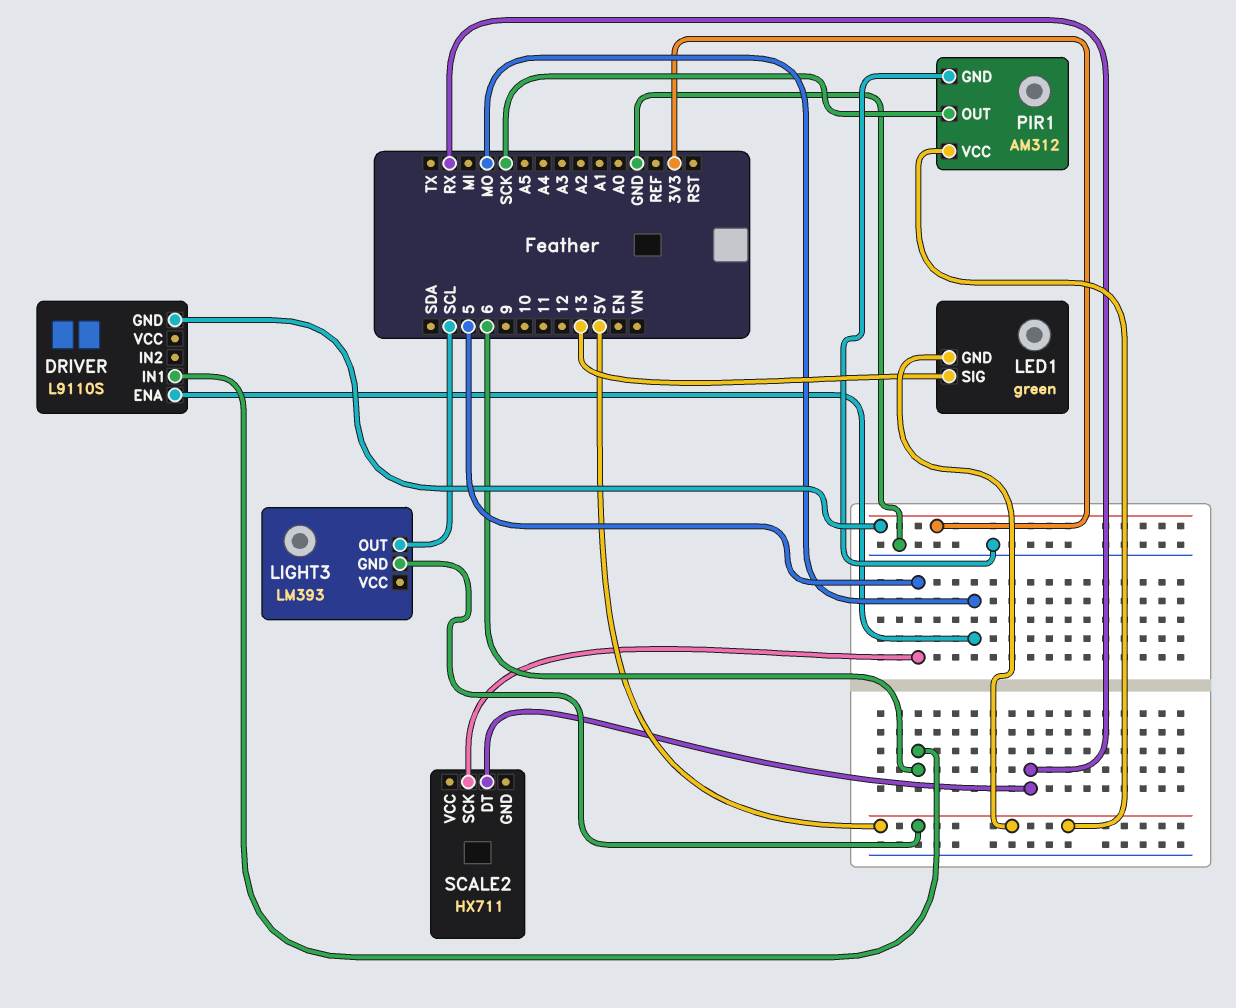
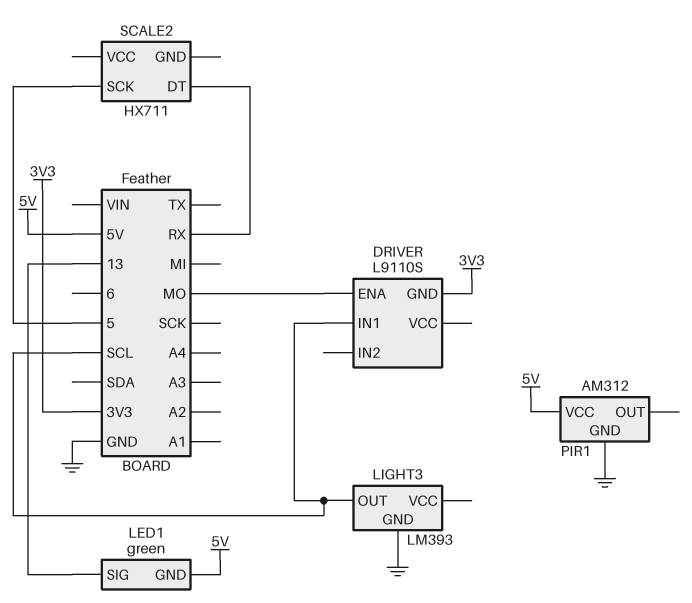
DRIVER pin IN1: 6 -> SCL
LIGHT3 pin GND: 5V -> GND
PIR1 pin OUT: SCK -> none

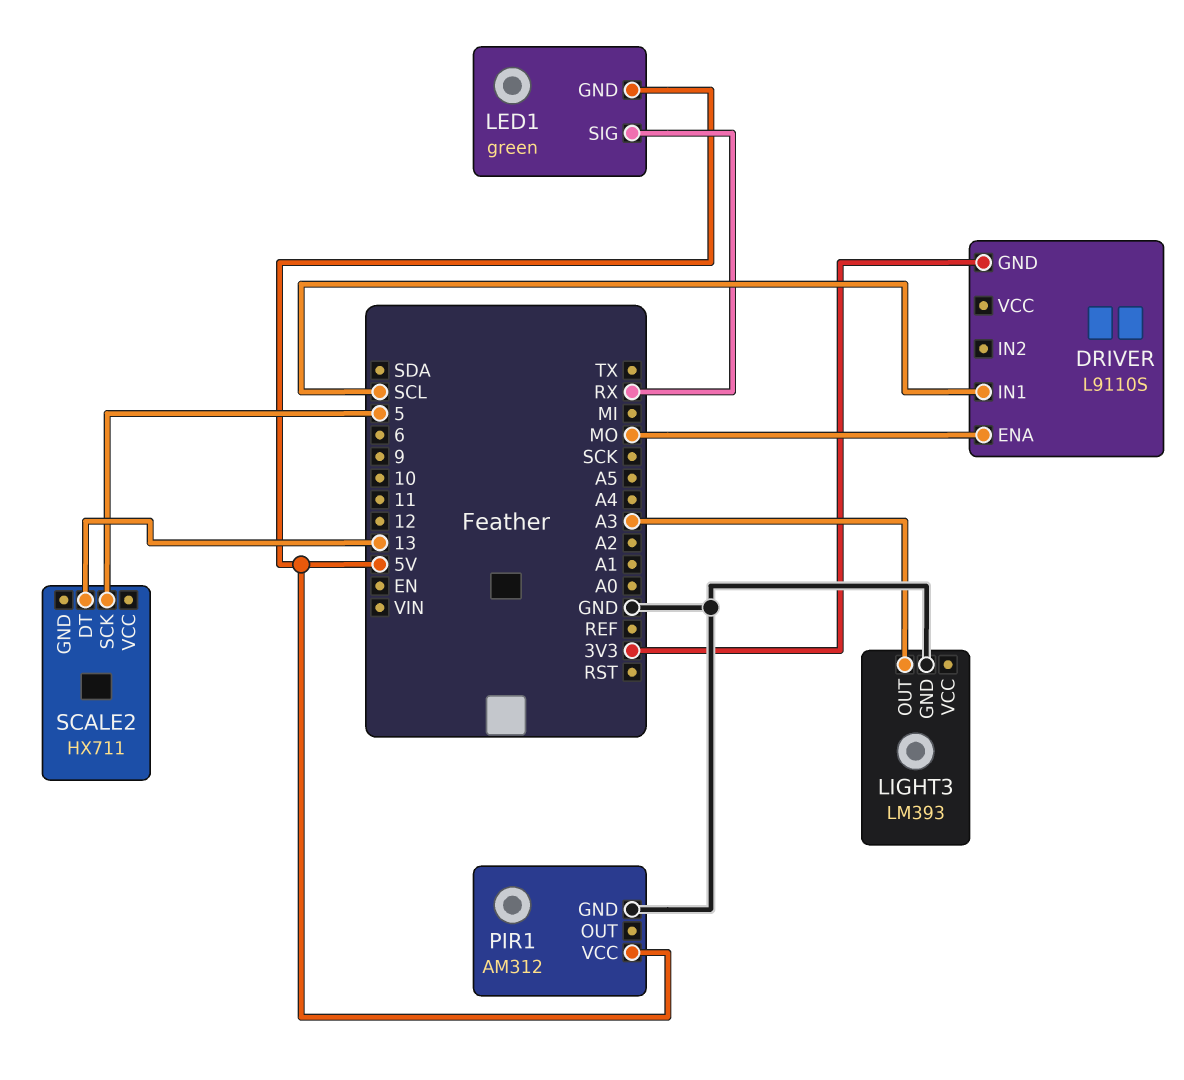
LED1 pin SIG: 13 -> RX
LIGHT3 pin OUT: SCL -> A3
SCALE2 pin DT: RX -> 13

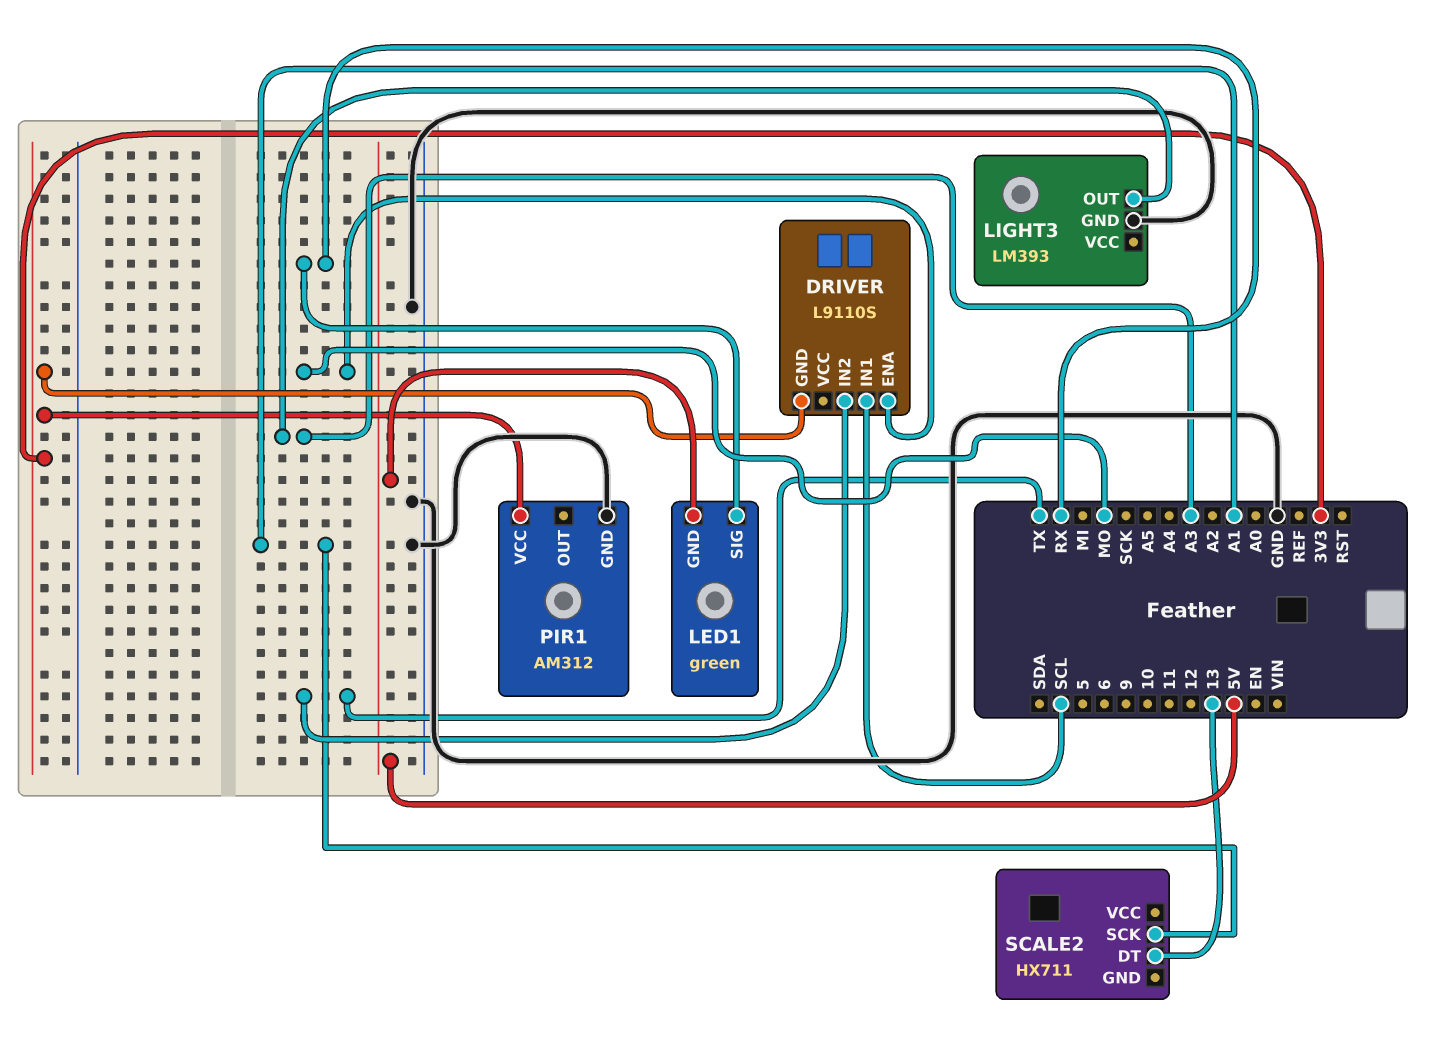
DRIVER pin IN2: none -> TX
PIR1 pin VCC: 5V -> 3V3
SCALE2 pin SCK: 5 -> A1

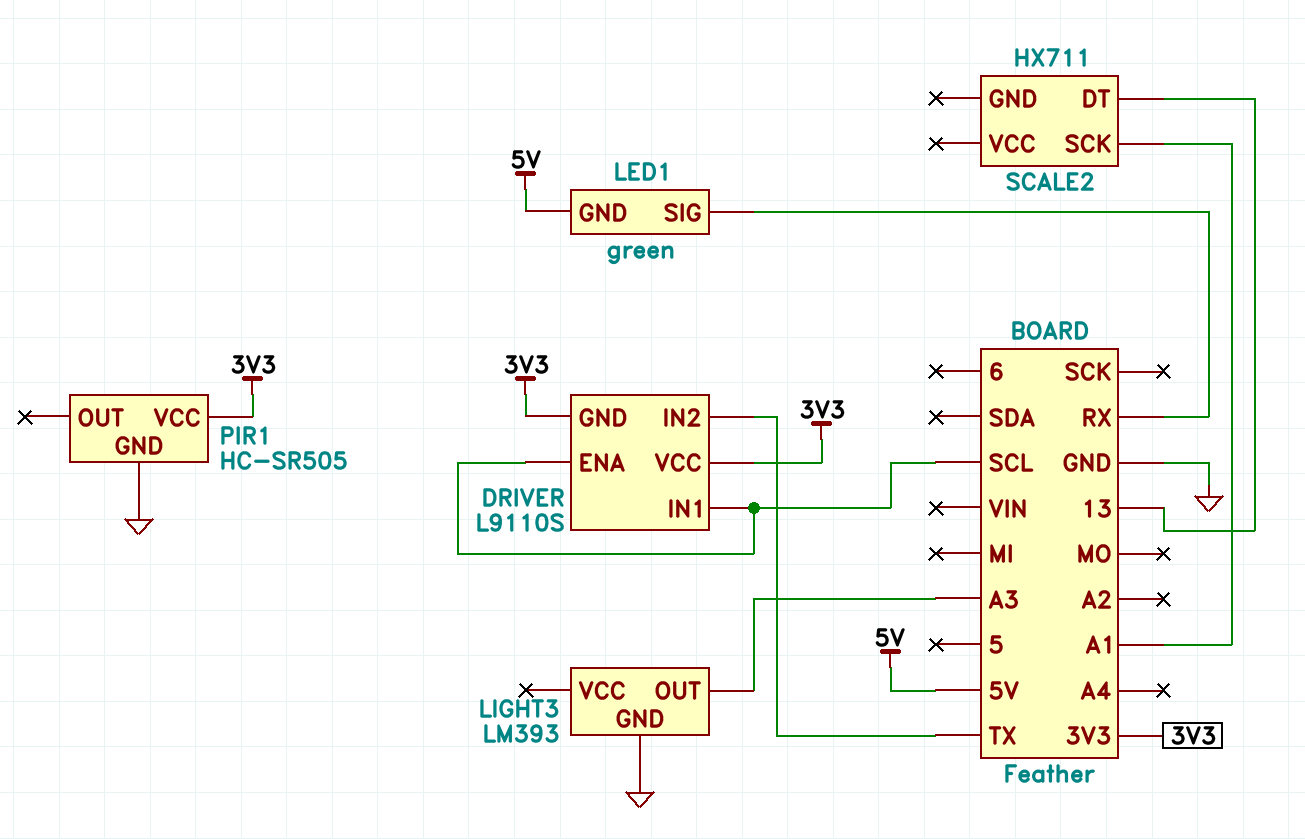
DRIVER pin ENA: MO -> SCL
DRIVER pin VCC: none -> 3V3
PIR1: AM312 -> HC-SR505

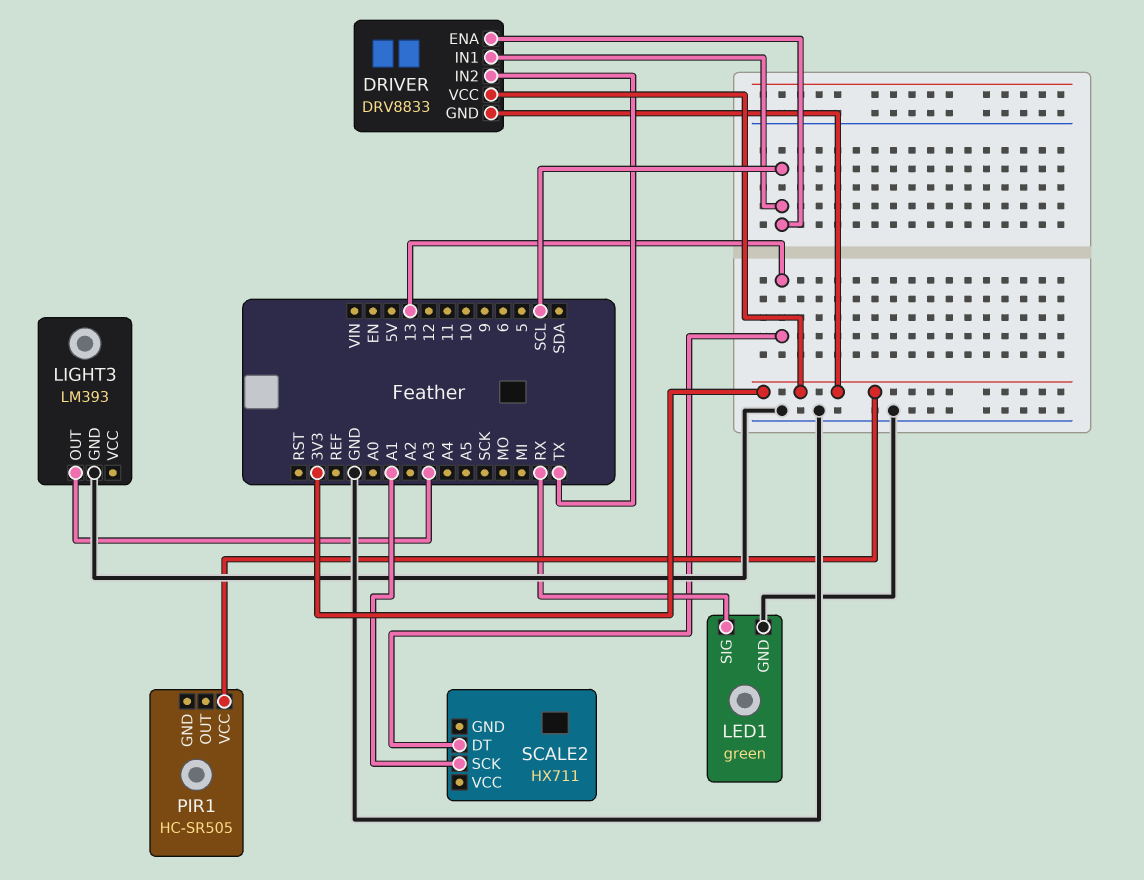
DRIVER: L9110S -> DRV8833
LED1 pin GND: 5V -> GND
PIR1 pin GND: GND -> none

